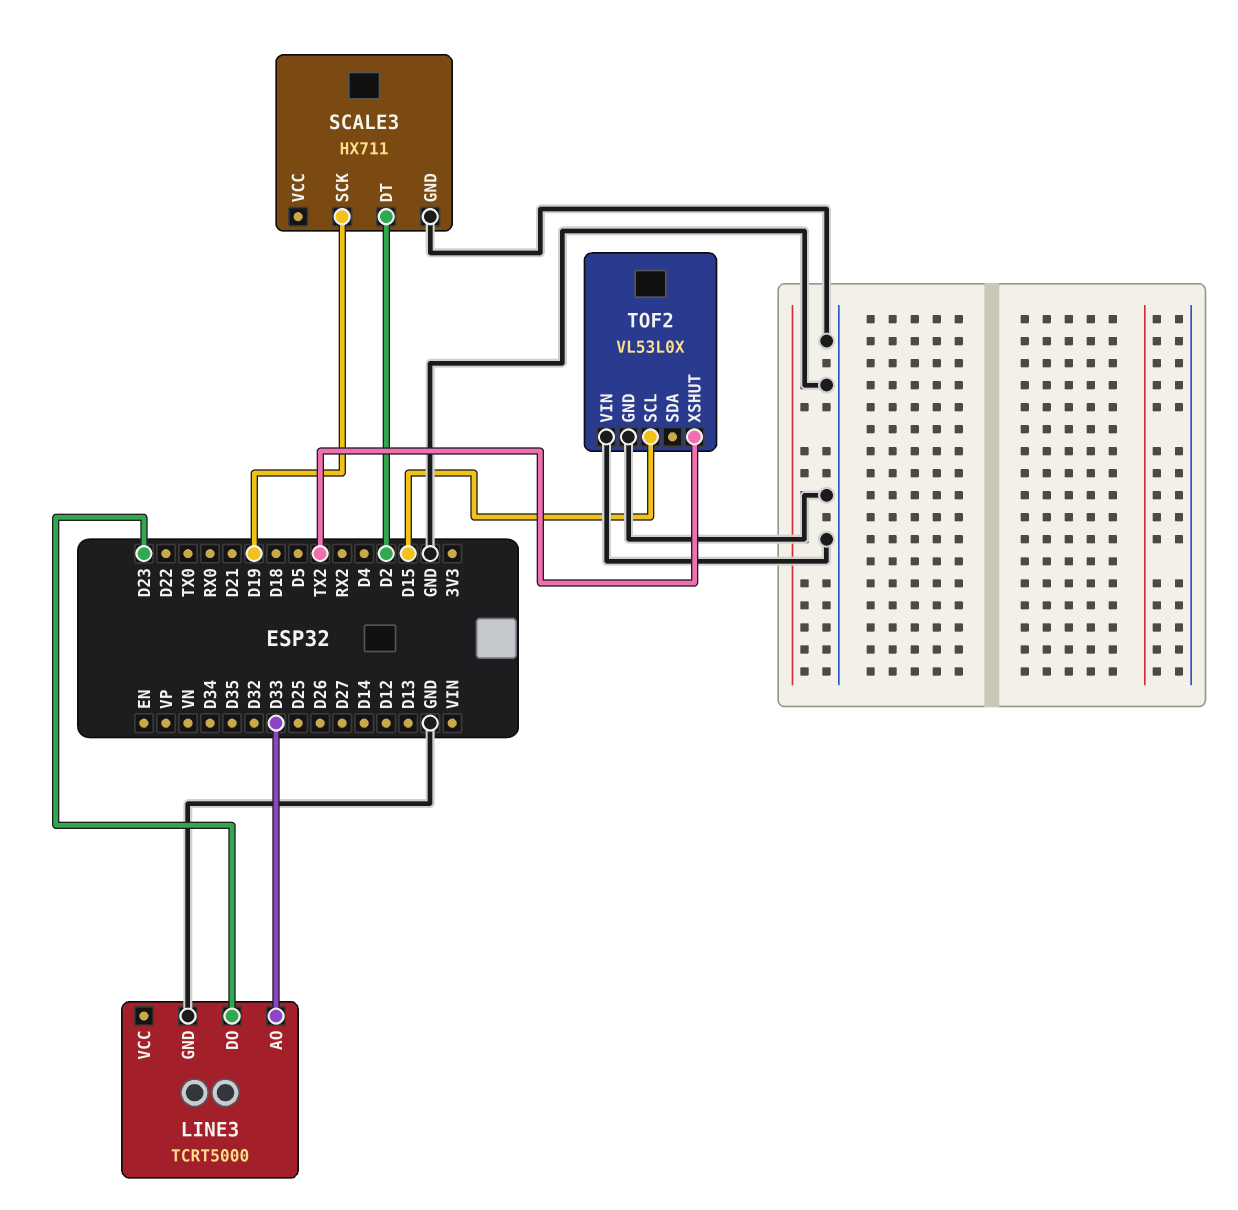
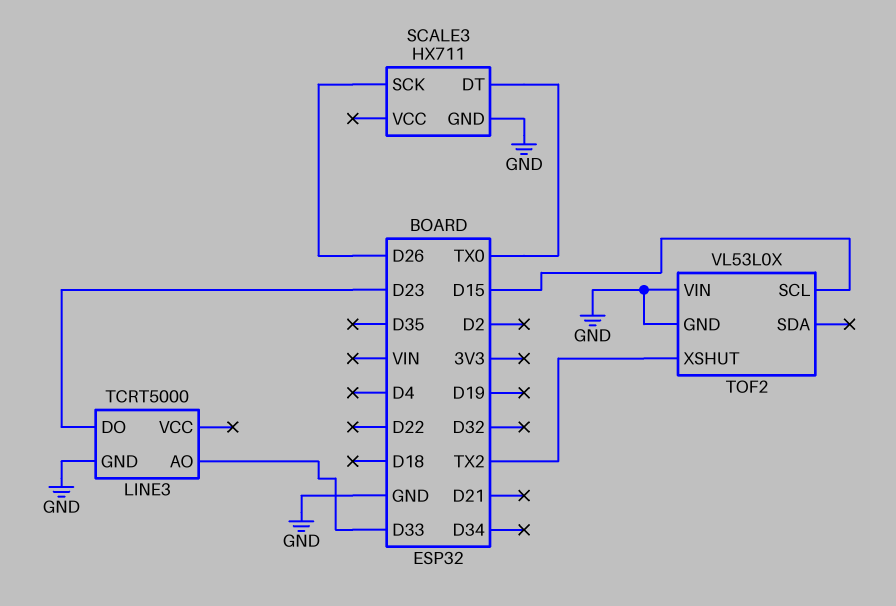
SCALE3 pin DT: D2 -> TX0
SCALE3 pin SCK: D19 -> D26

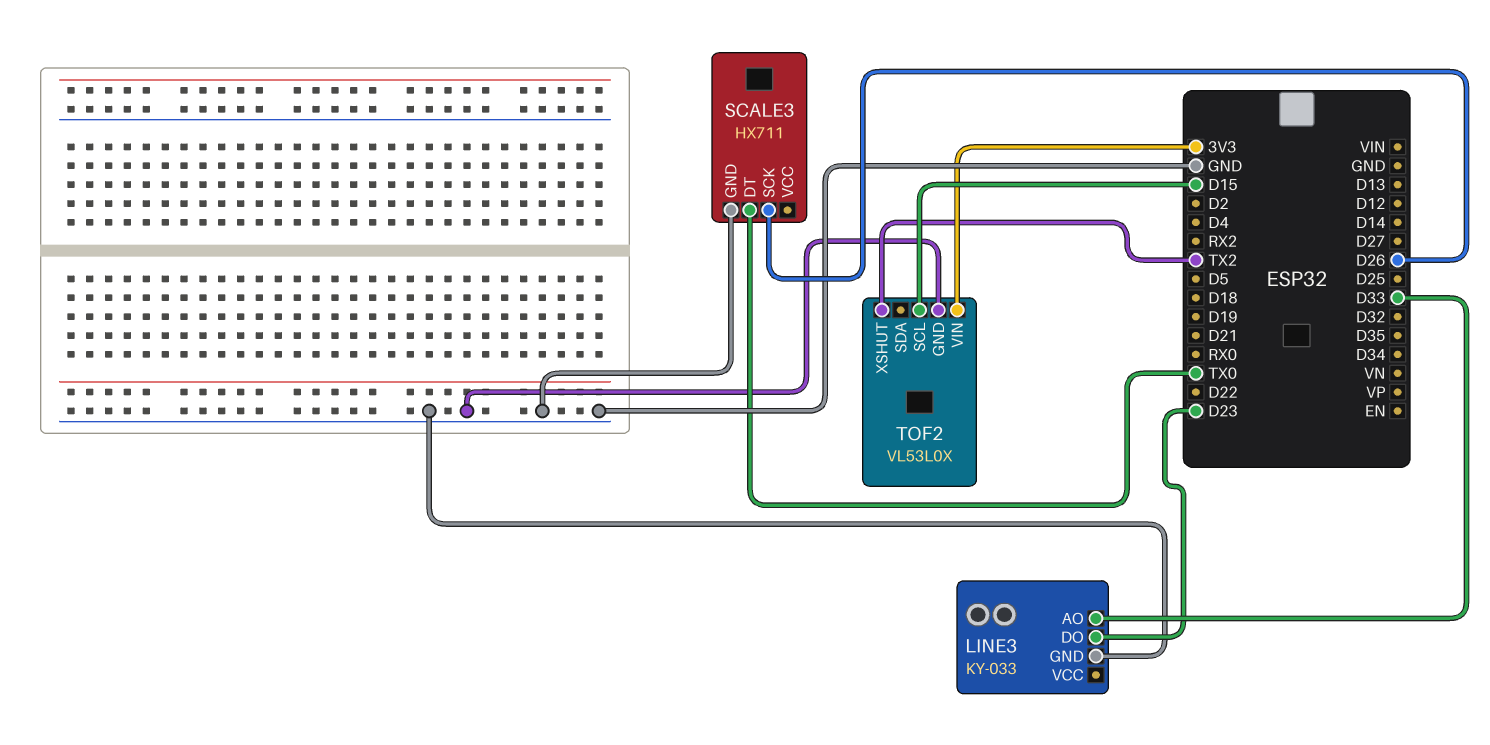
LINE3: TCRT5000 -> KY-033
TOF2 pin VIN: GND -> 3V3

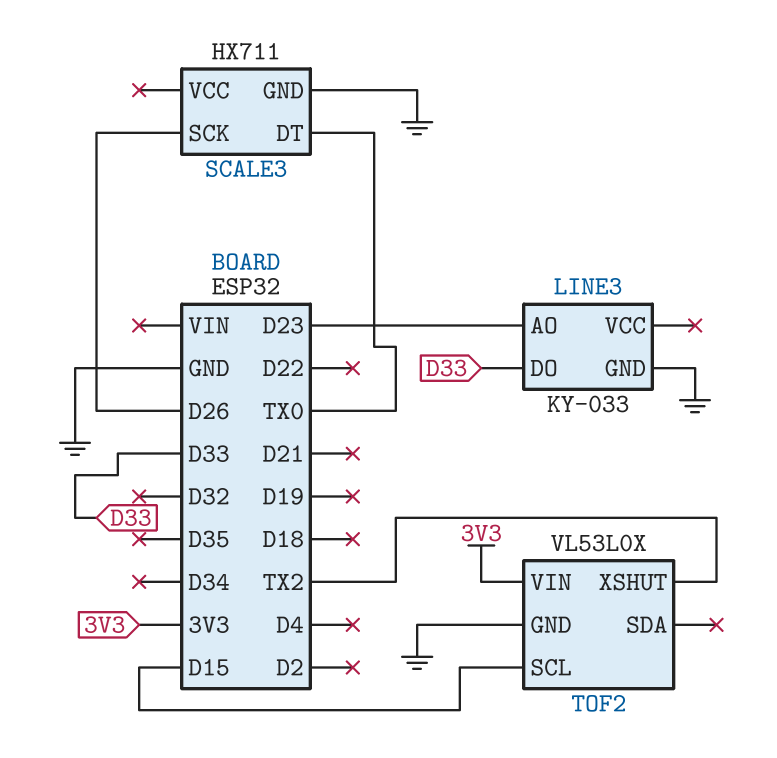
LINE3 pin AO: D33 -> D23
LINE3 pin DO: D23 -> D33

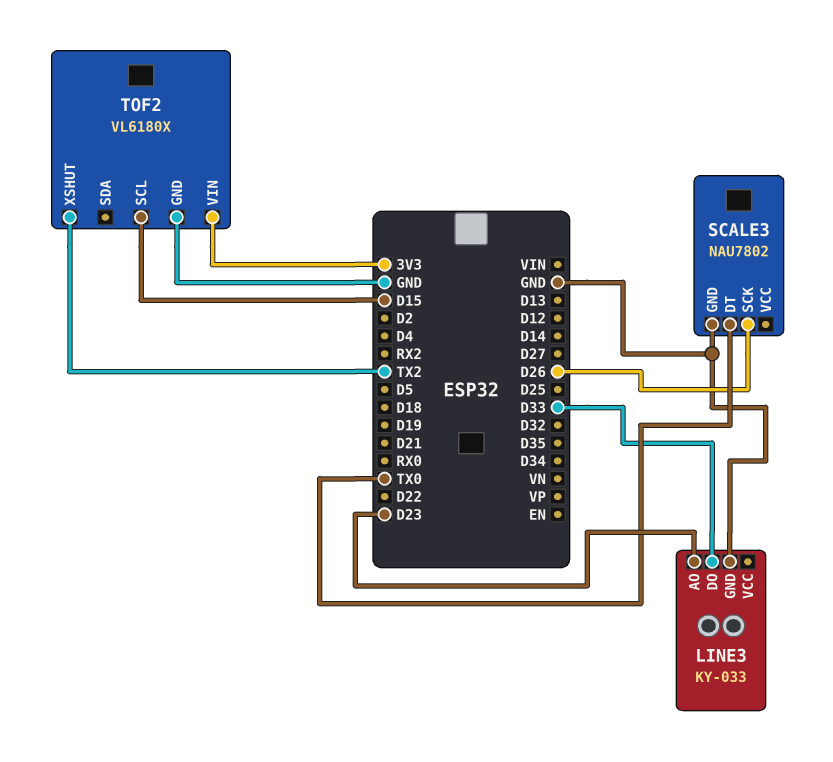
SCALE3: HX711 -> NAU7802
TOF2: VL53L0X -> VL6180X

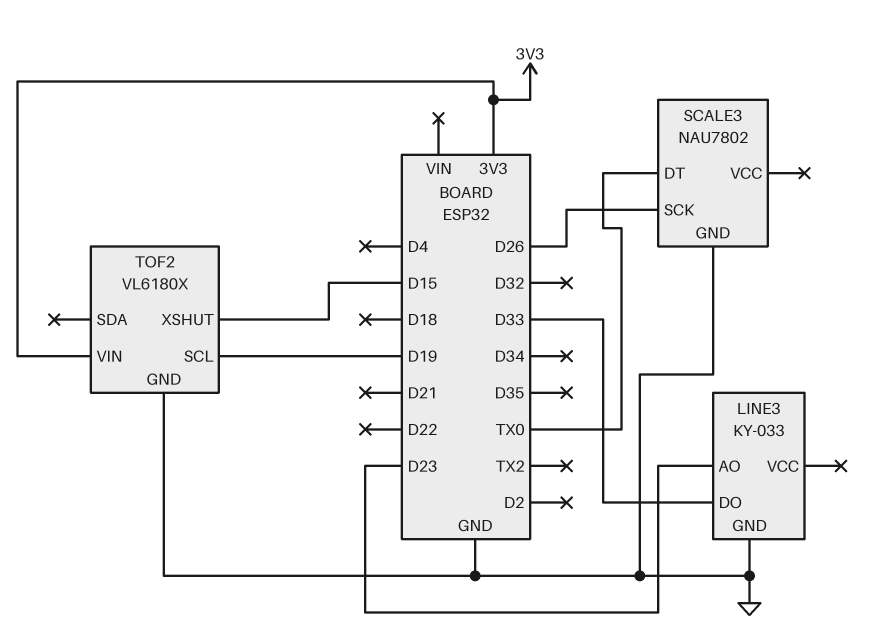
TOF2 pin SCL: D15 -> D19
TOF2 pin XSHUT: TX2 -> D15

